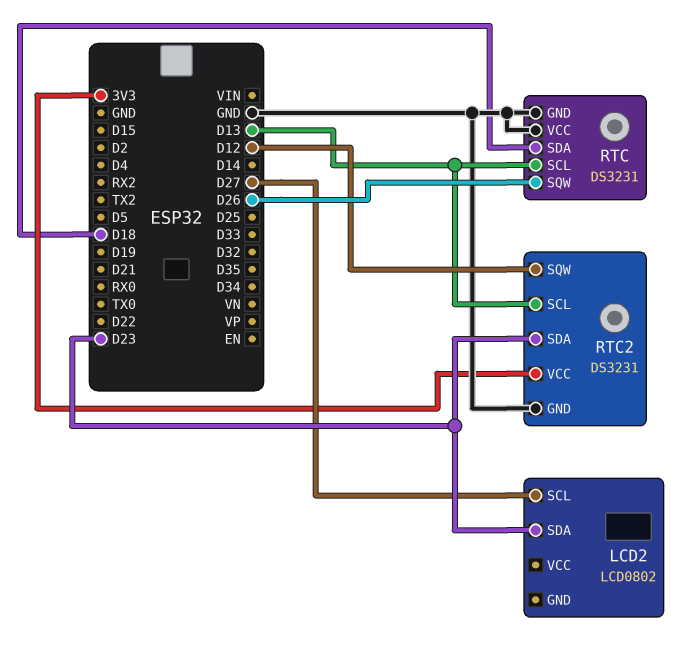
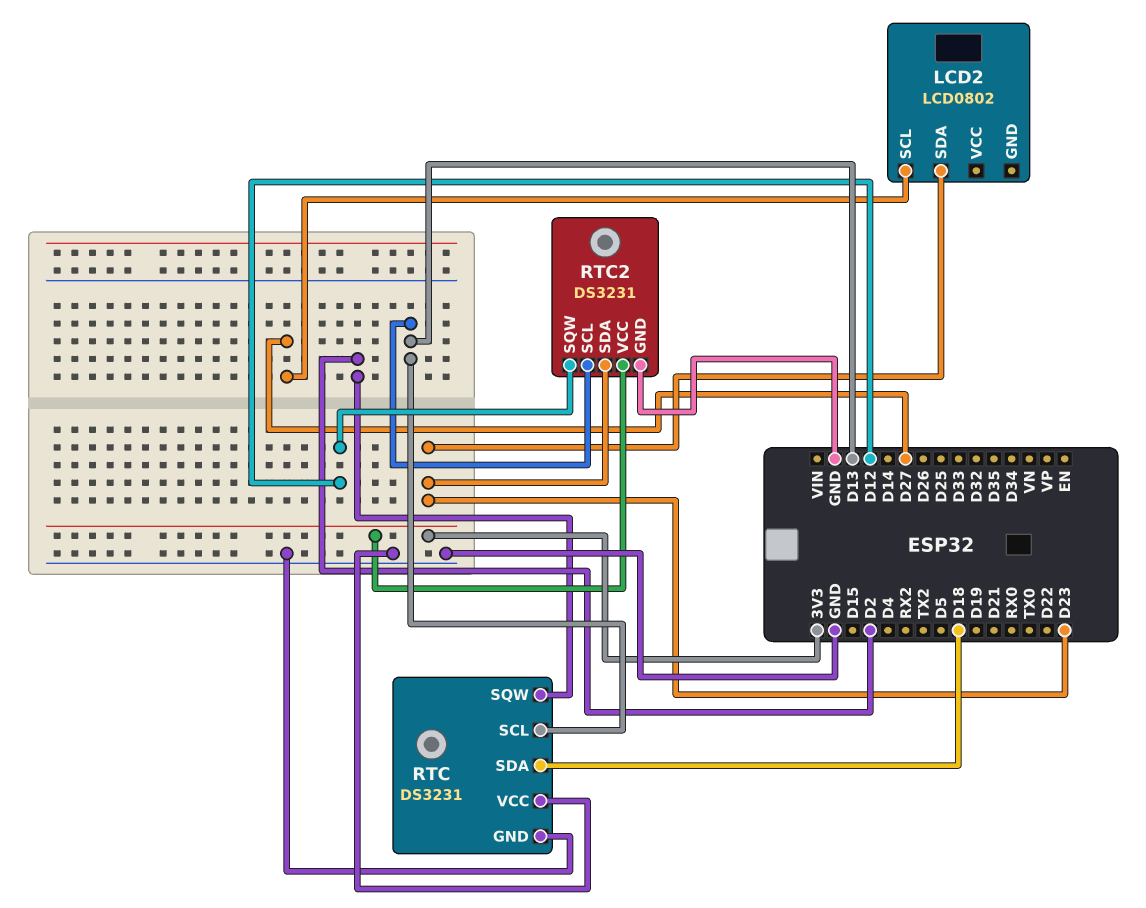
RTC pin SQW: D26 -> D2

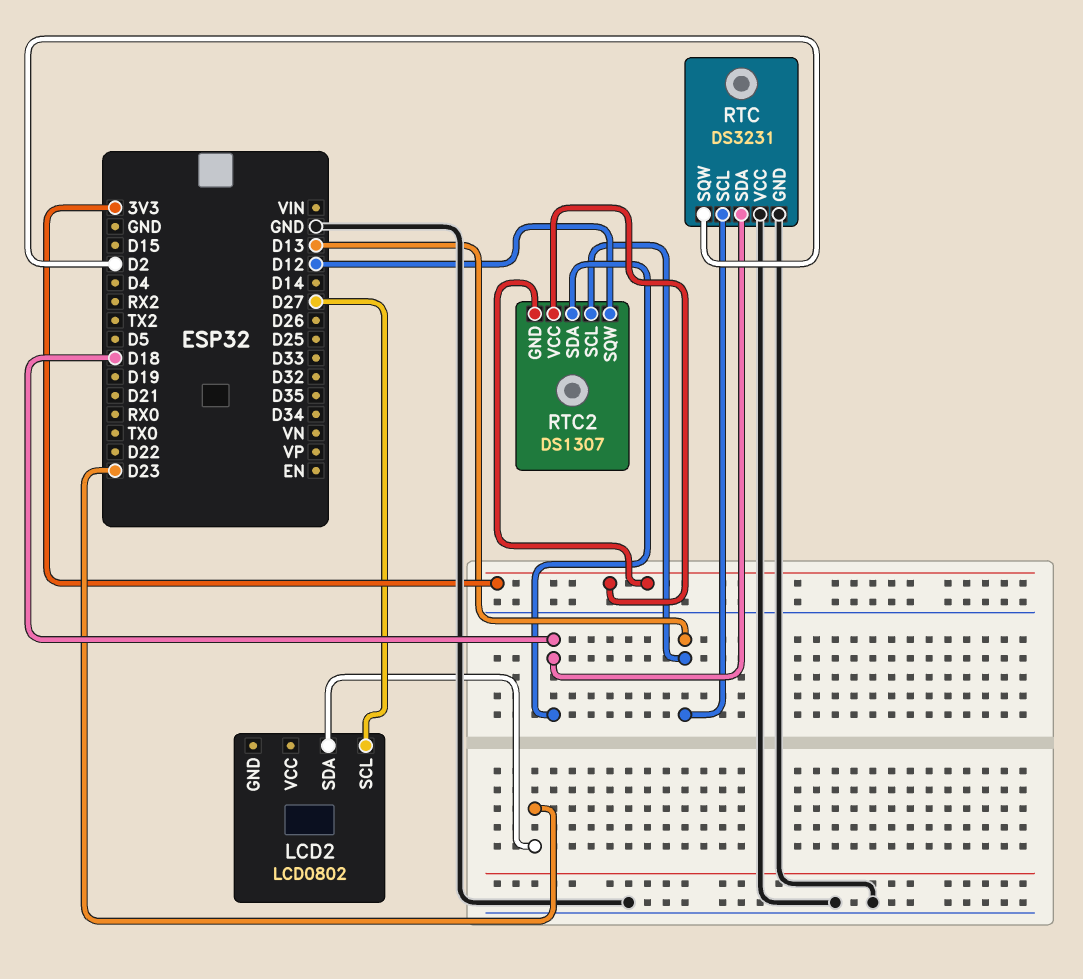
RTC2: DS3231 -> DS1307
RTC2 pin GND: GND -> 3V3
RTC2 pin SDA: D23 -> D18

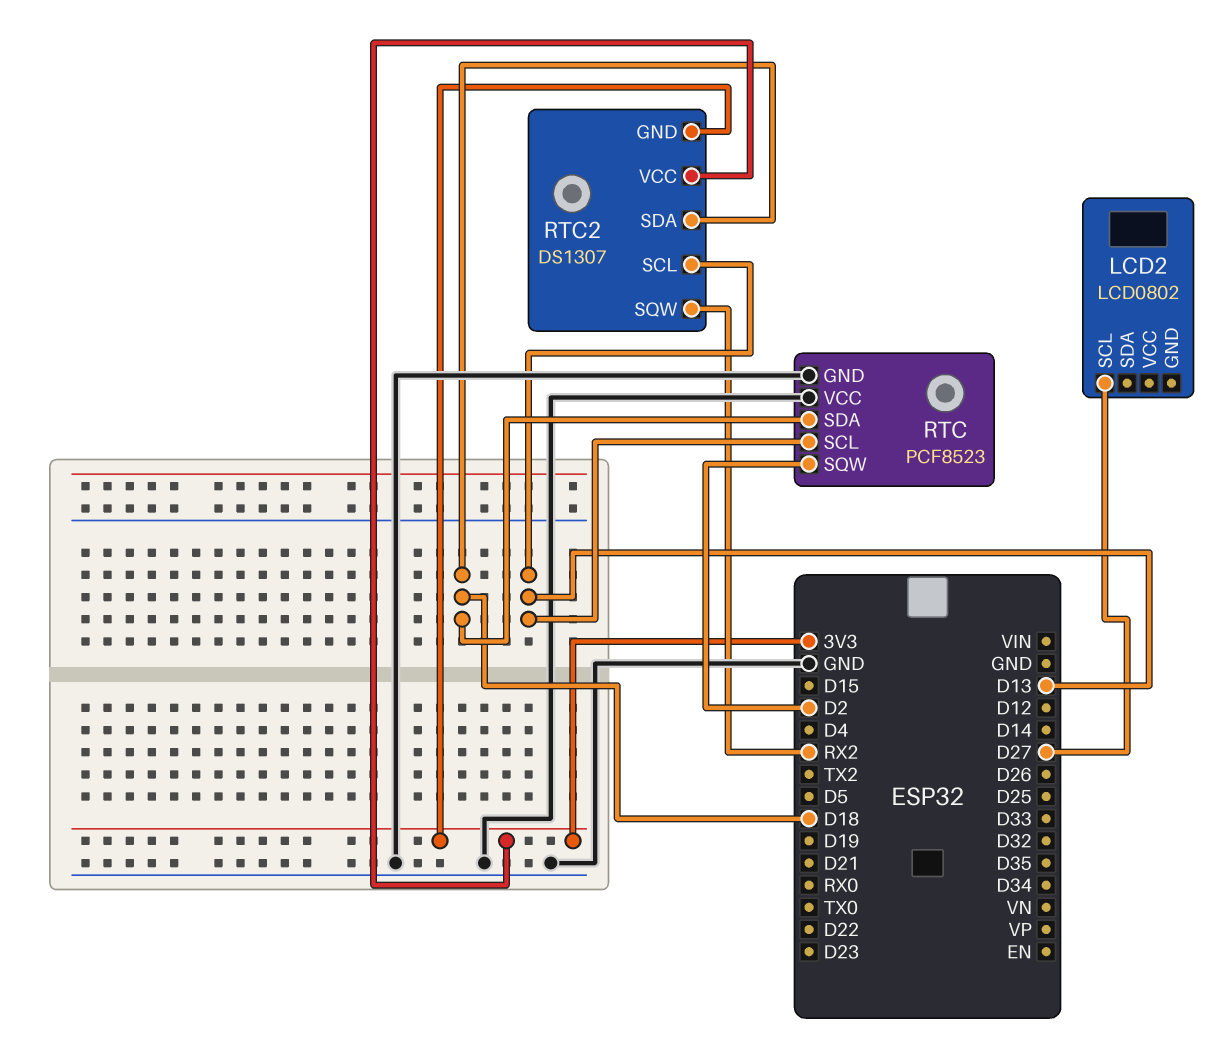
LCD2 pin SDA: D23 -> none
RTC: DS3231 -> PCF8523
RTC2 pin SQW: D12 -> RX2

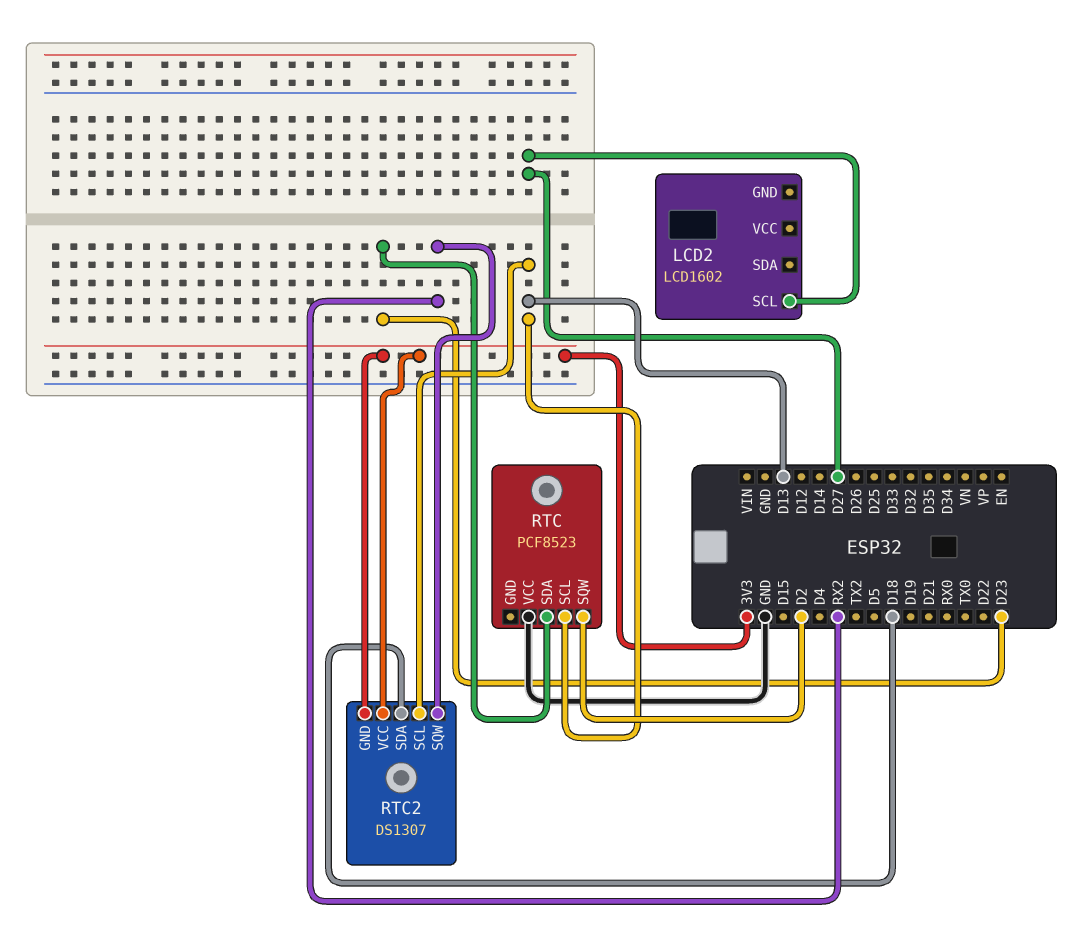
LCD2: LCD0802 -> LCD1602
RTC pin GND: GND -> none
RTC pin SDA: D18 -> D23

